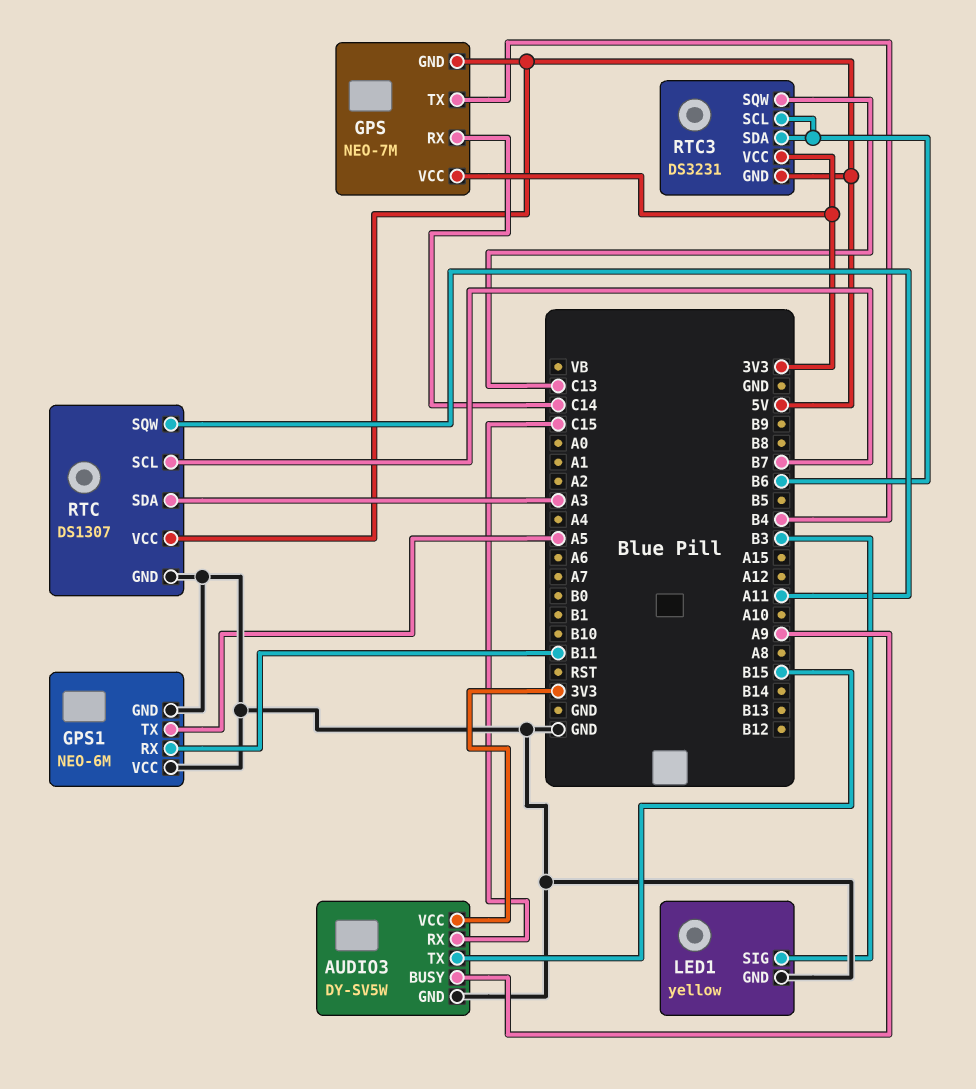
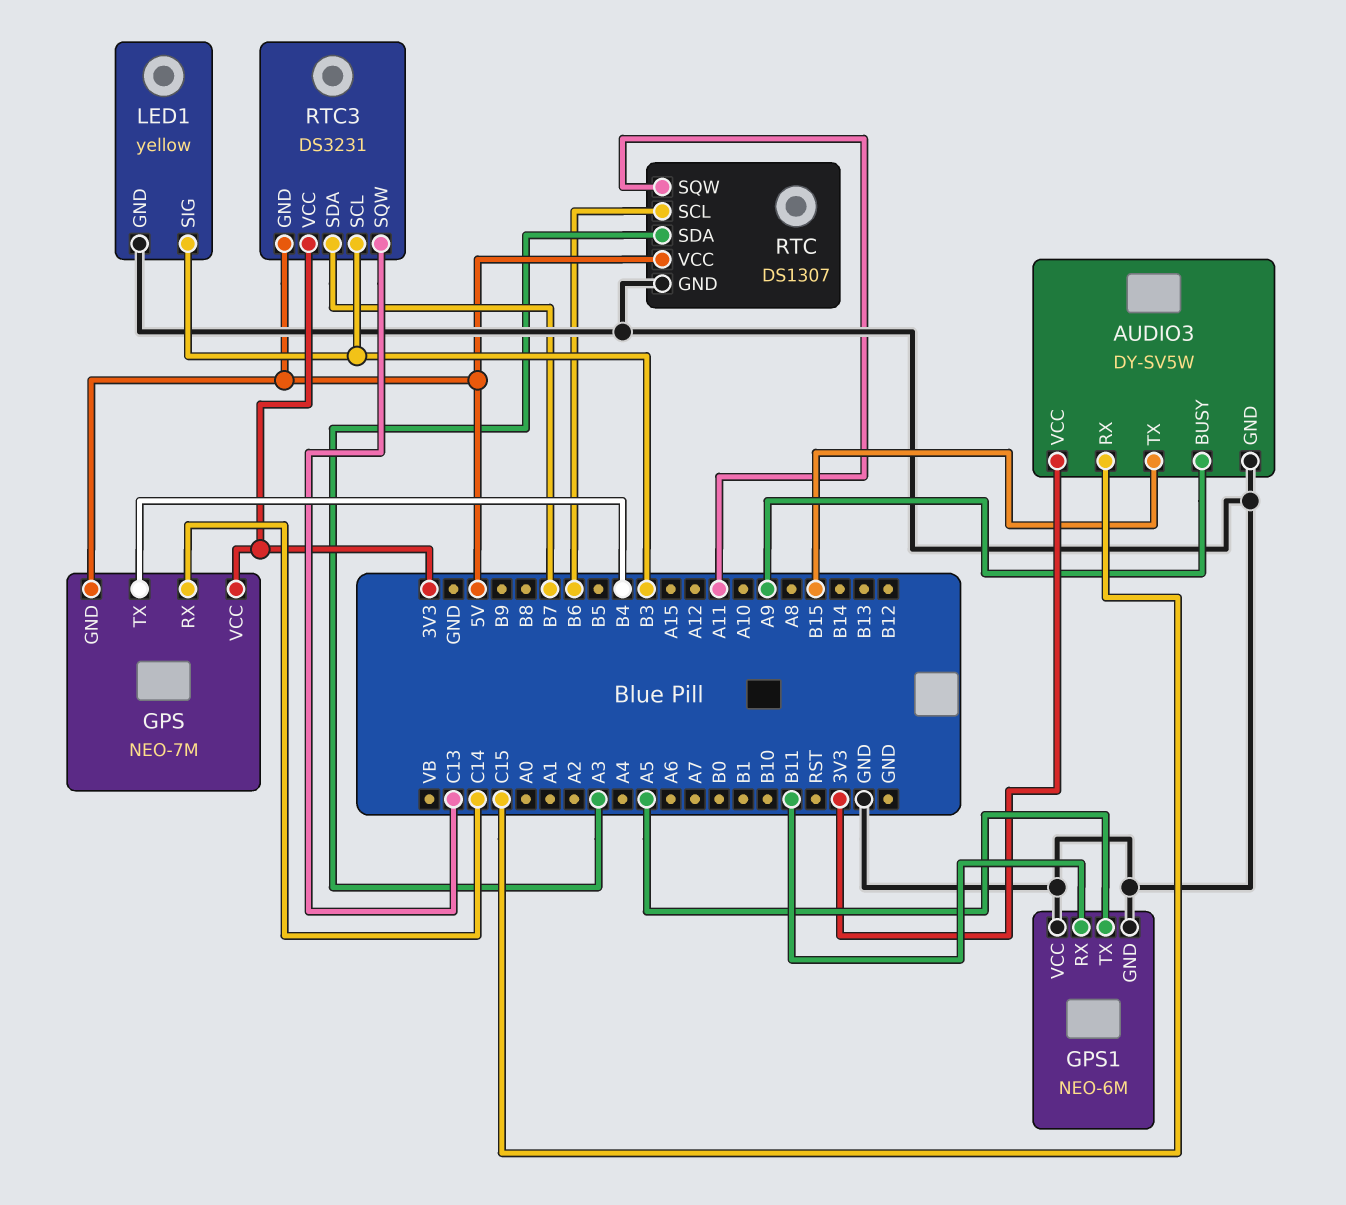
RTC pin SCL: B7 -> B6
RTC3 pin SCL: B6 -> B3
RTC3 pin SDA: B6 -> B7

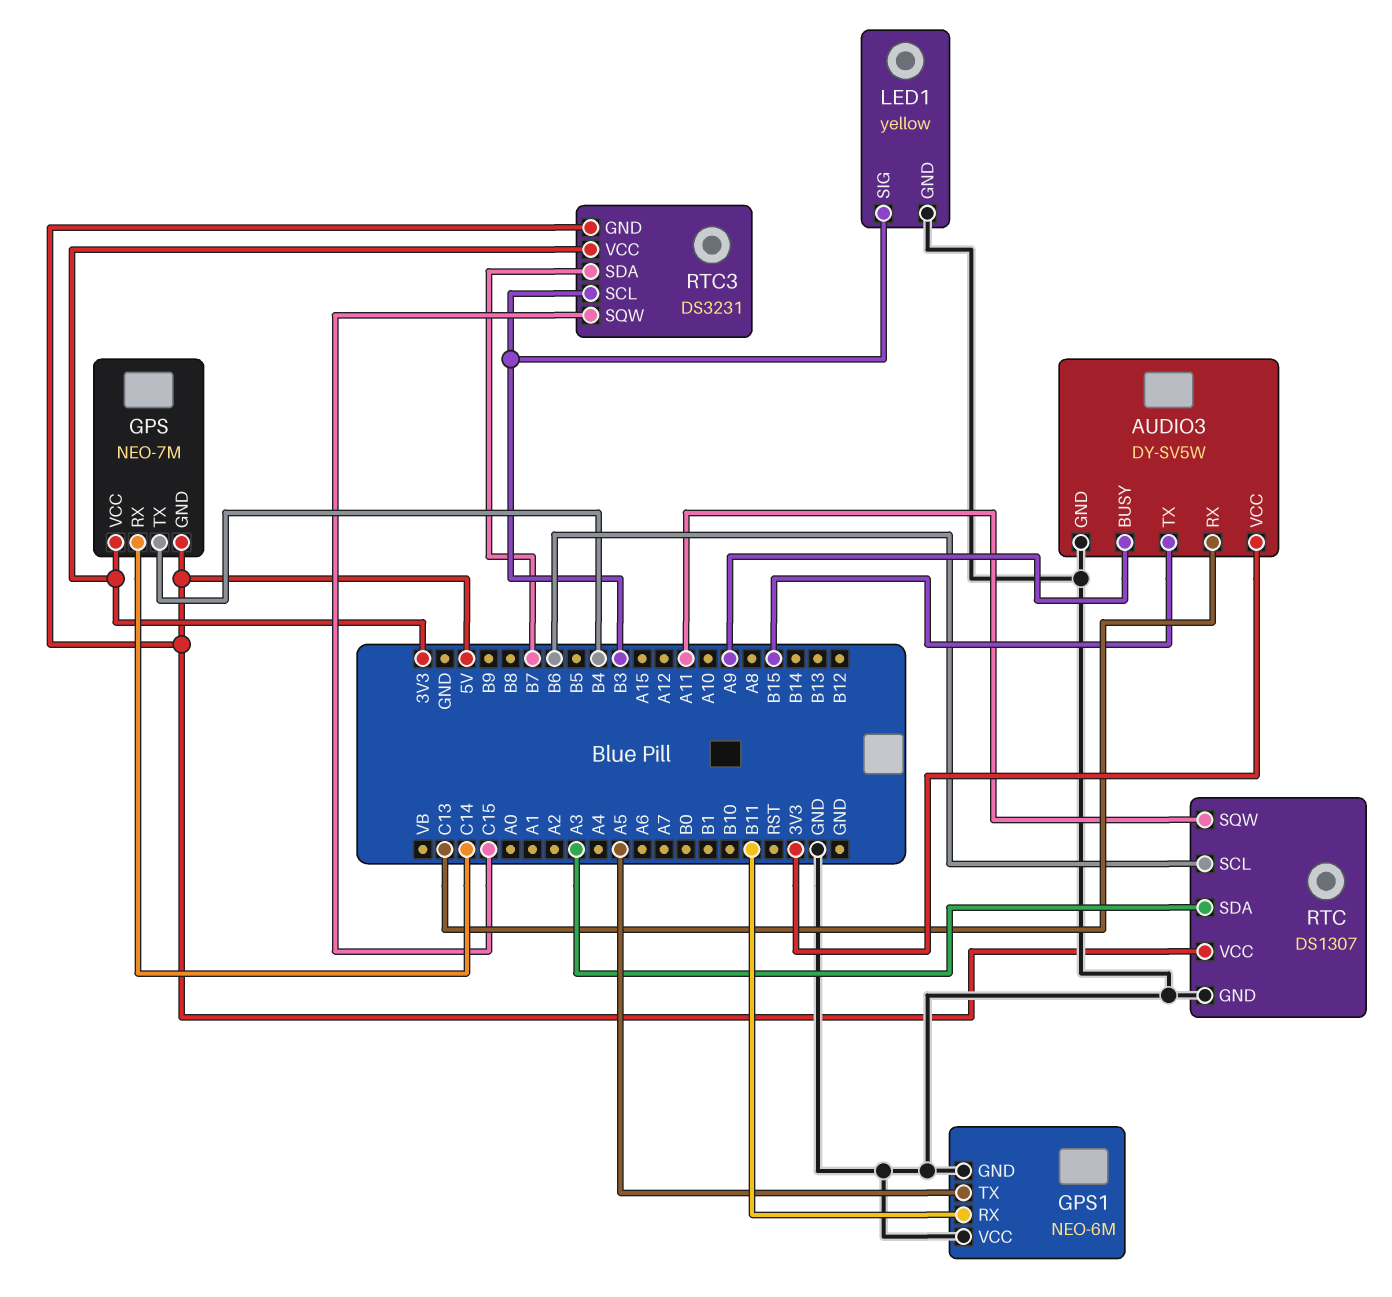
AUDIO3 pin RX: C15 -> C13
RTC3 pin SQW: C13 -> C15

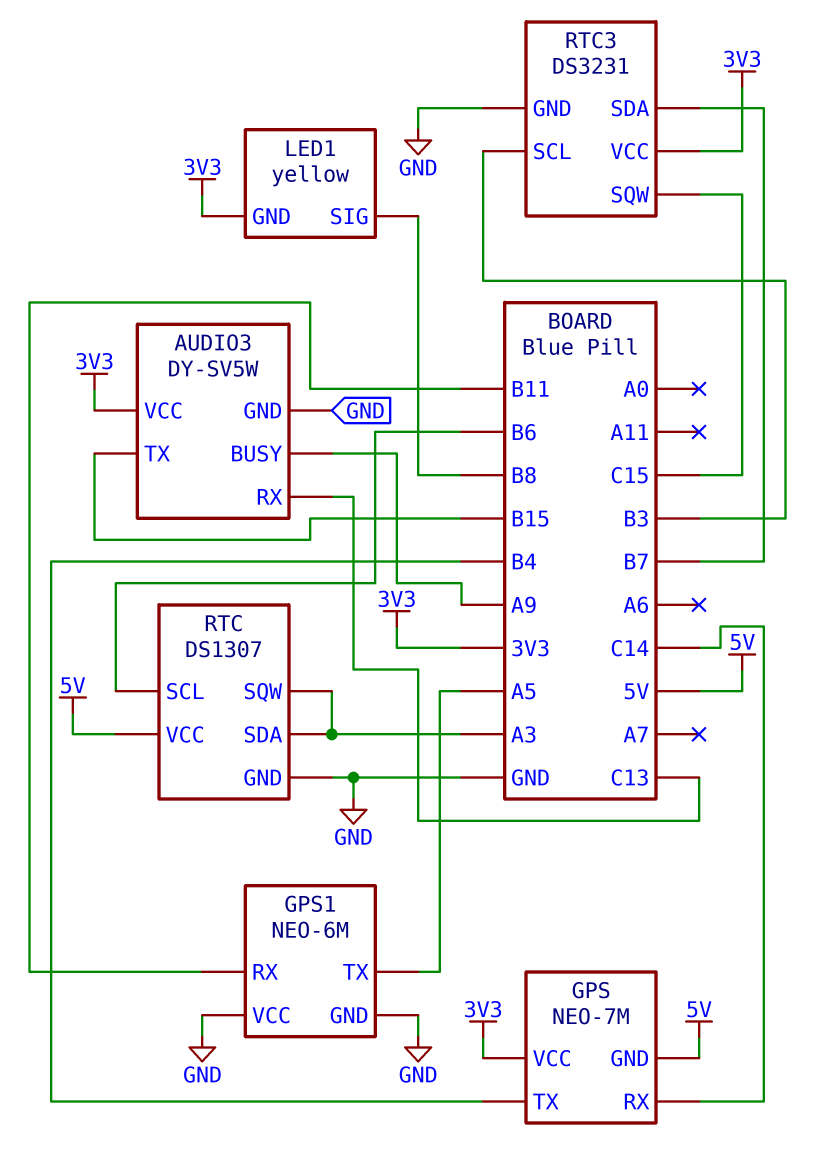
LED1 pin GND: GND -> 3V3
LED1 pin SIG: B3 -> B8
RTC pin SQW: A11 -> A3
RTC3 pin GND: 5V -> GND

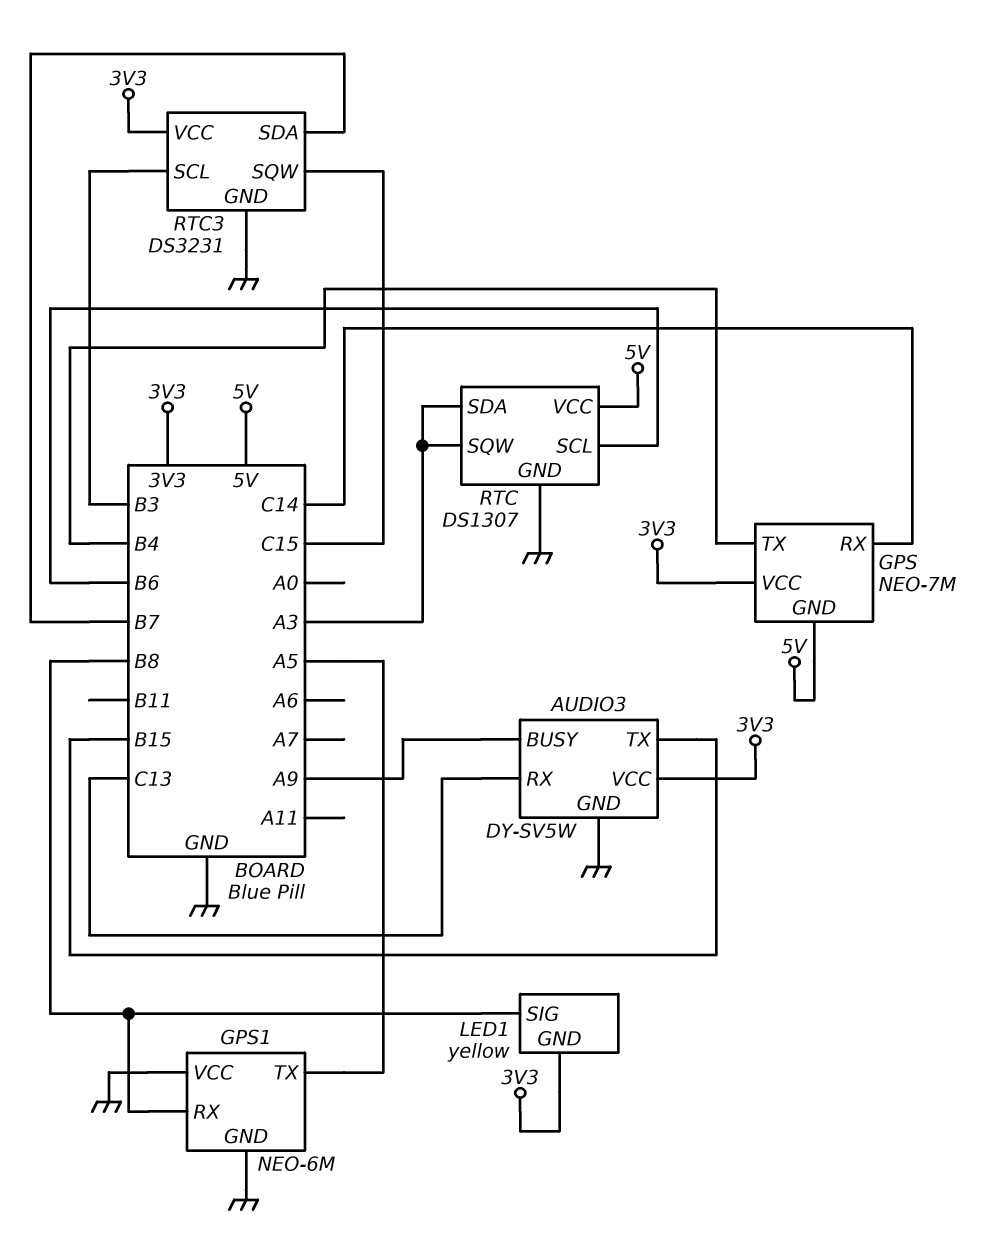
GPS1 pin RX: B11 -> B8

